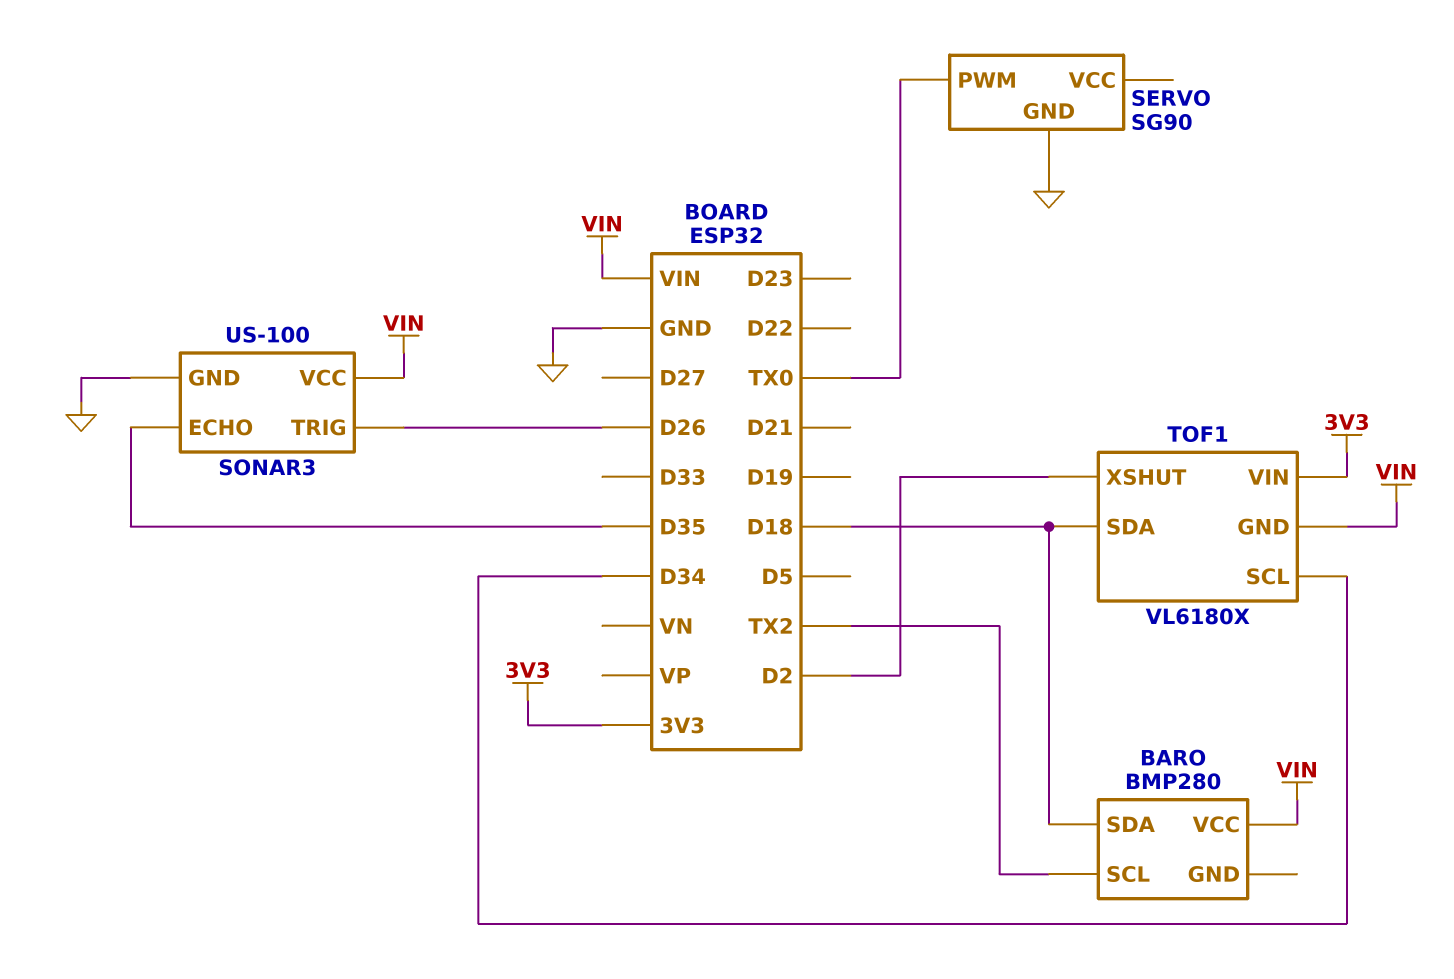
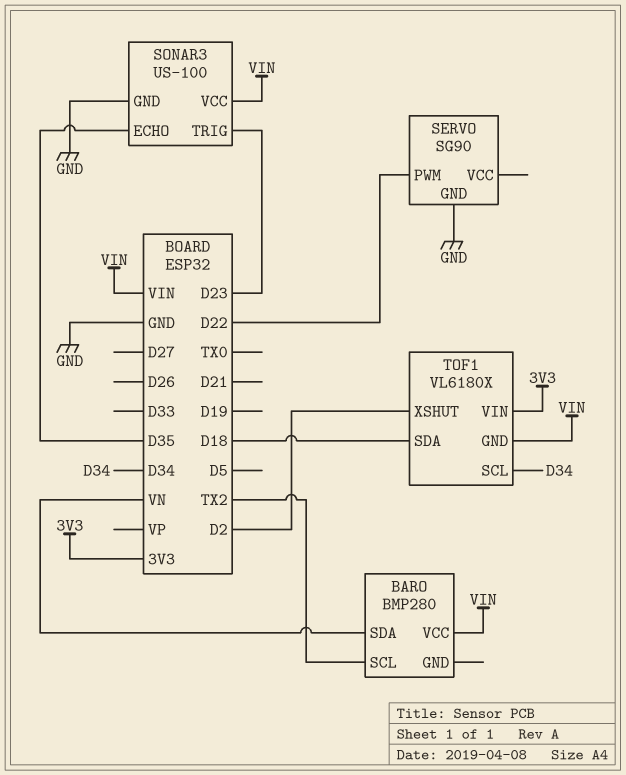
BARO pin SDA: D18 -> VN
SERVO pin PWM: TX0 -> D22
SONAR3 pin TRIG: D26 -> D23

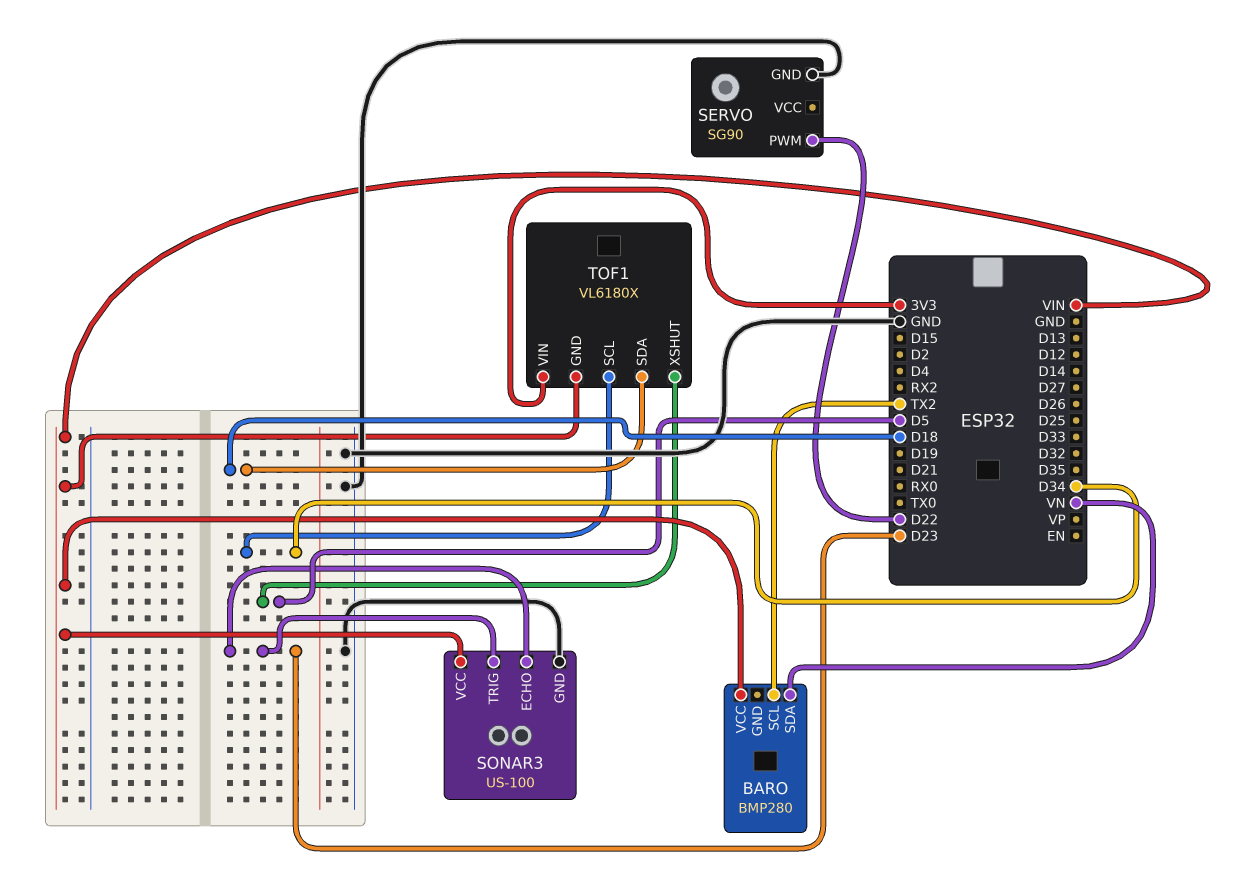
SONAR3 pin ECHO: D35 -> D23
TOF1 pin XSHUT: D2 -> D5

